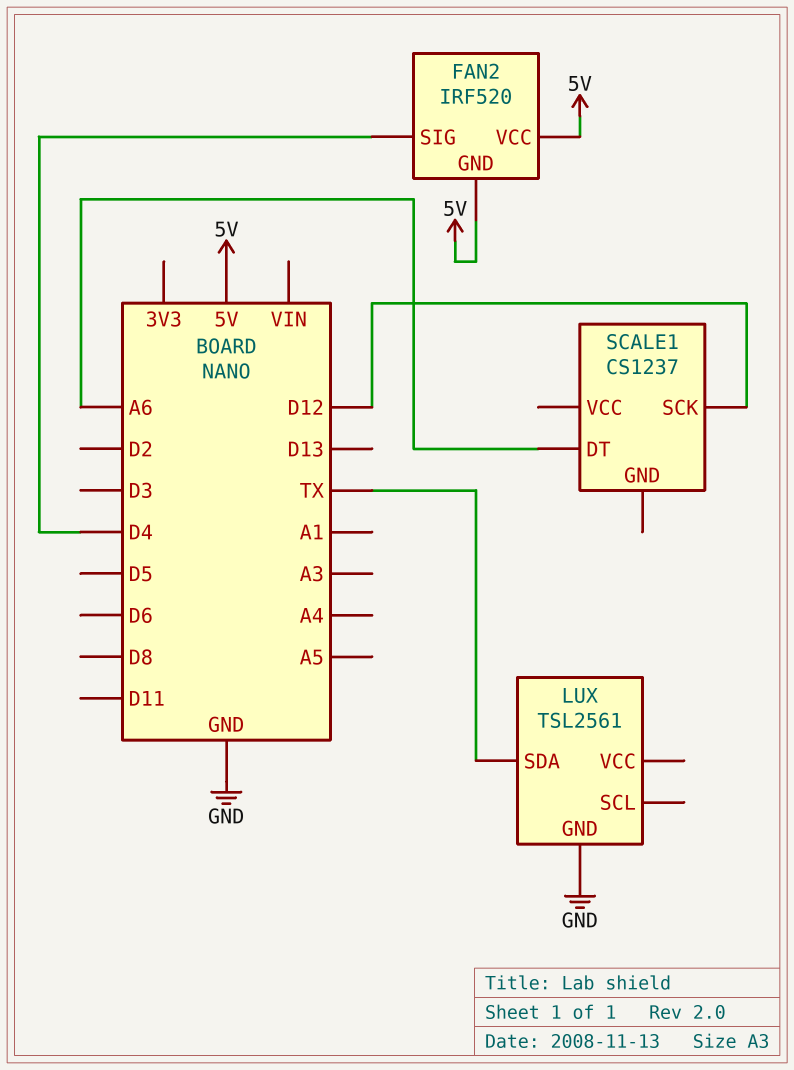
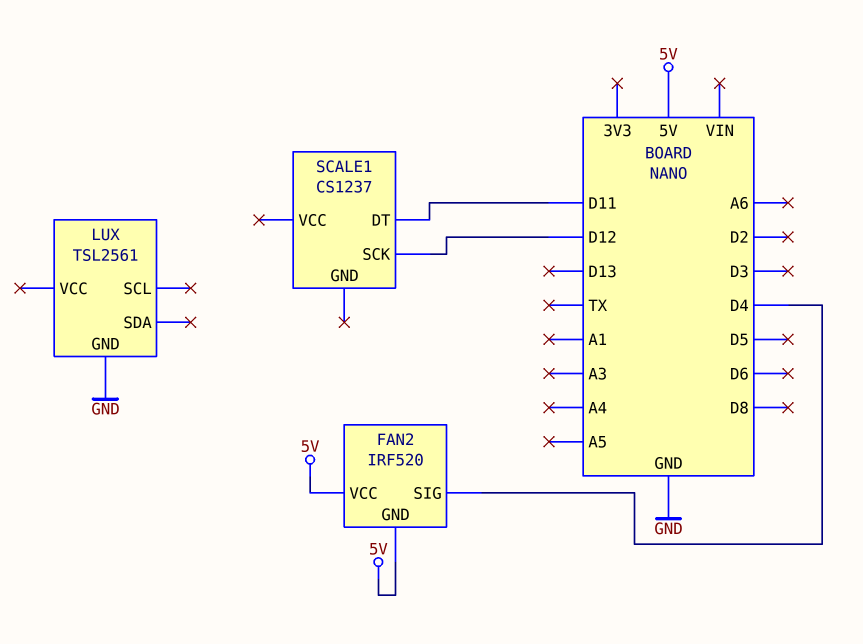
LUX pin SDA: TX -> none
SCALE1 pin DT: A6 -> D11

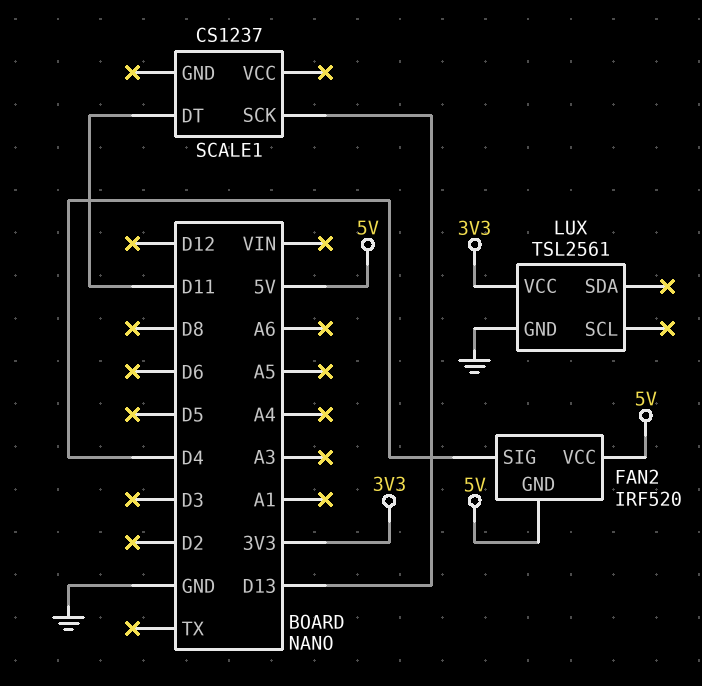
LUX pin VCC: none -> 3V3
SCALE1 pin SCK: D12 -> D13

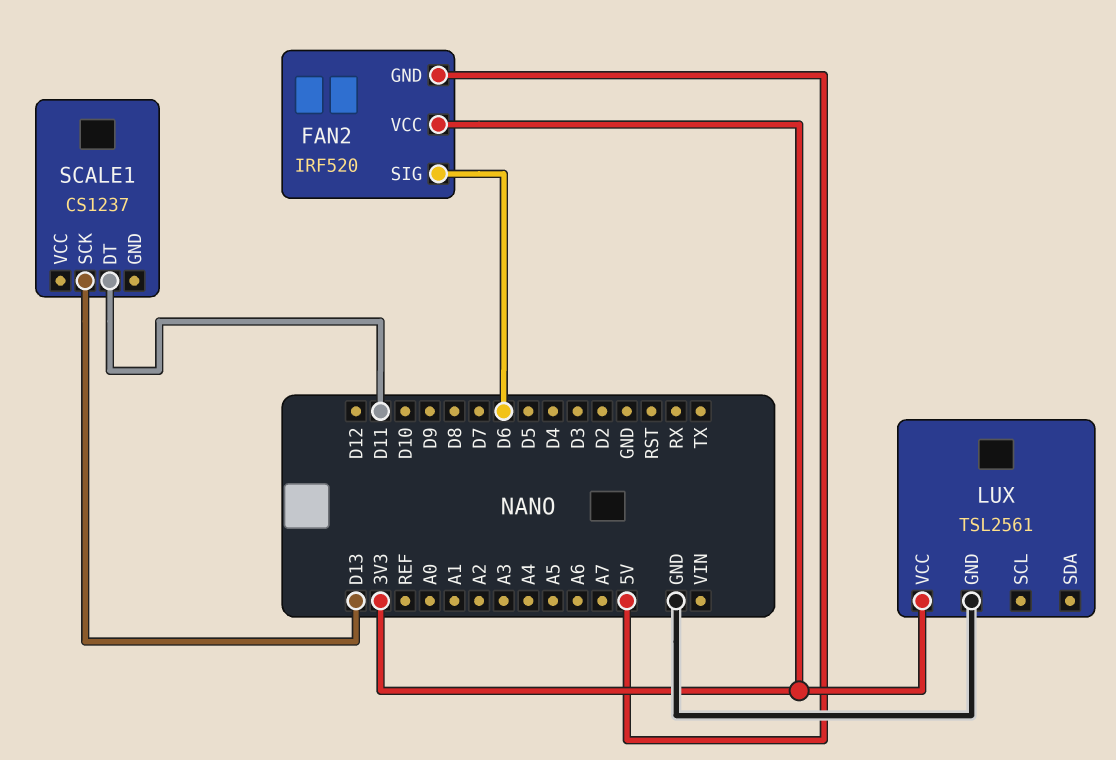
FAN2 pin SIG: D4 -> D6
FAN2 pin VCC: 5V -> 3V3

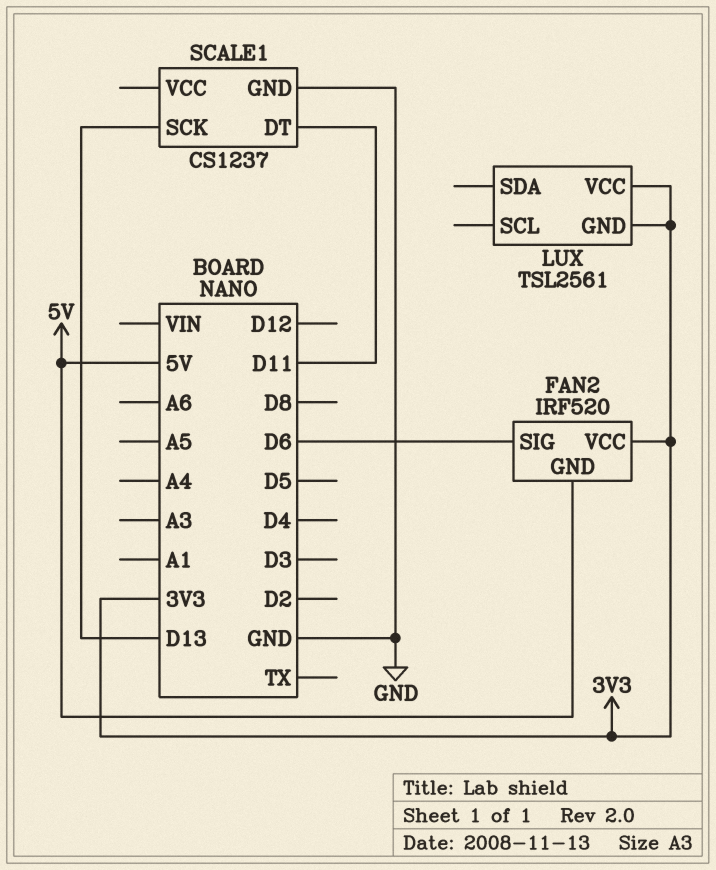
LUX pin GND: GND -> 3V3
SCALE1 pin GND: none -> GND

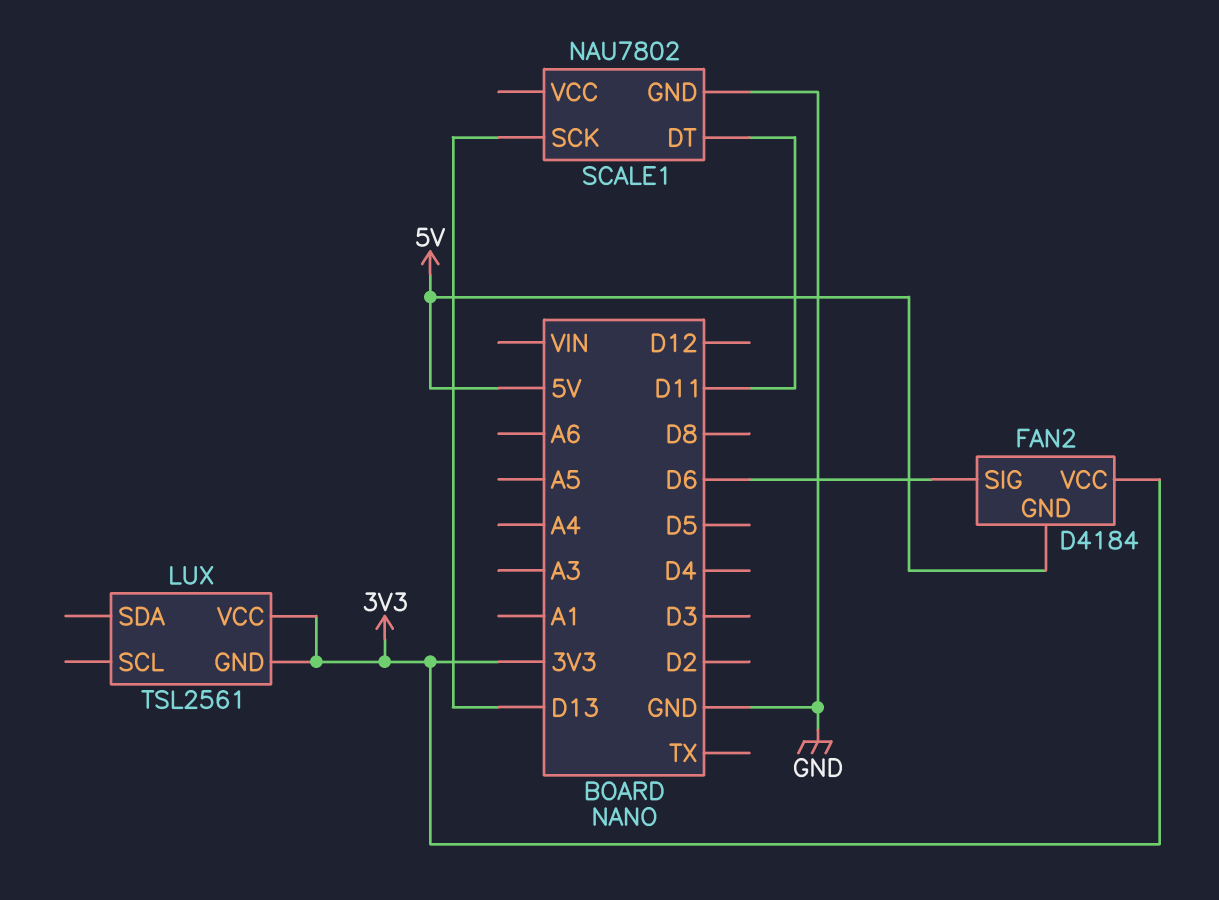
FAN2: IRF520 -> D4184
SCALE1: CS1237 -> NAU7802

